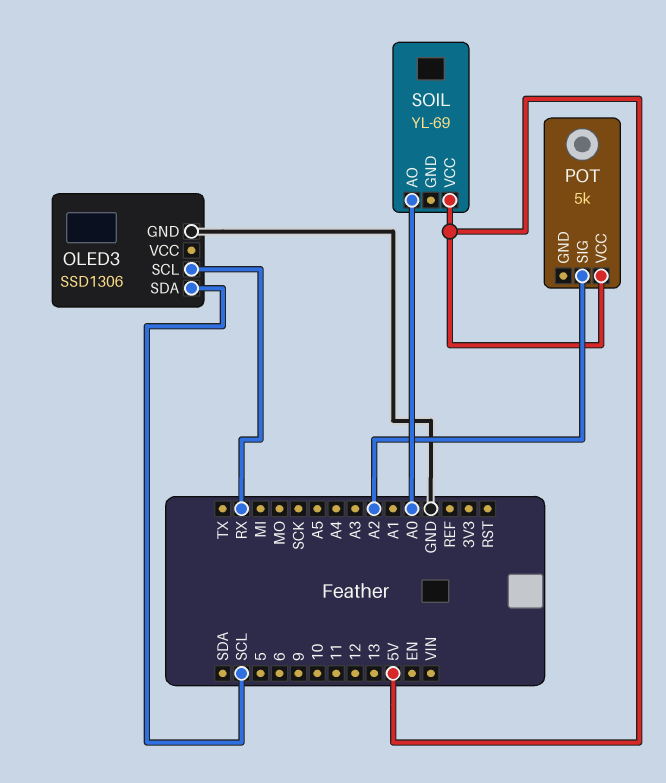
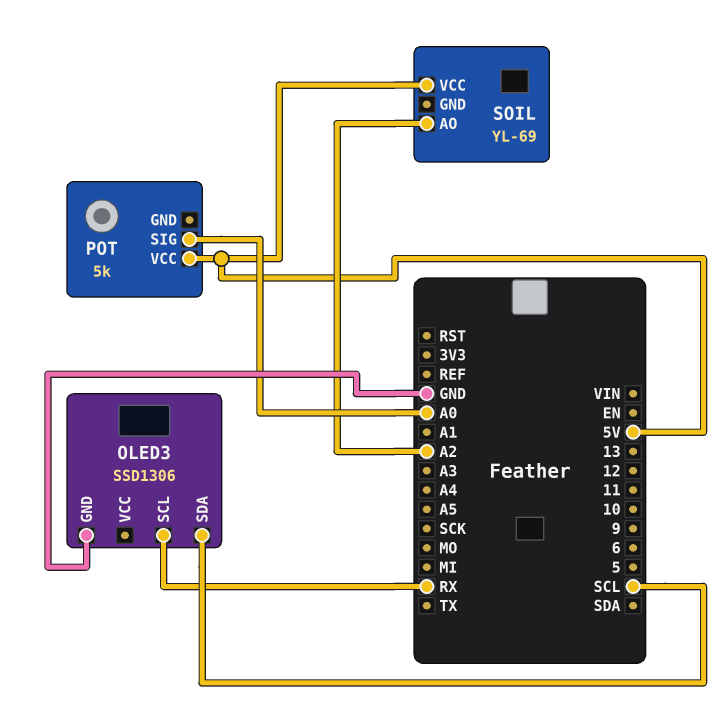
POT pin SIG: A2 -> A0
SOIL pin AO: A0 -> A2

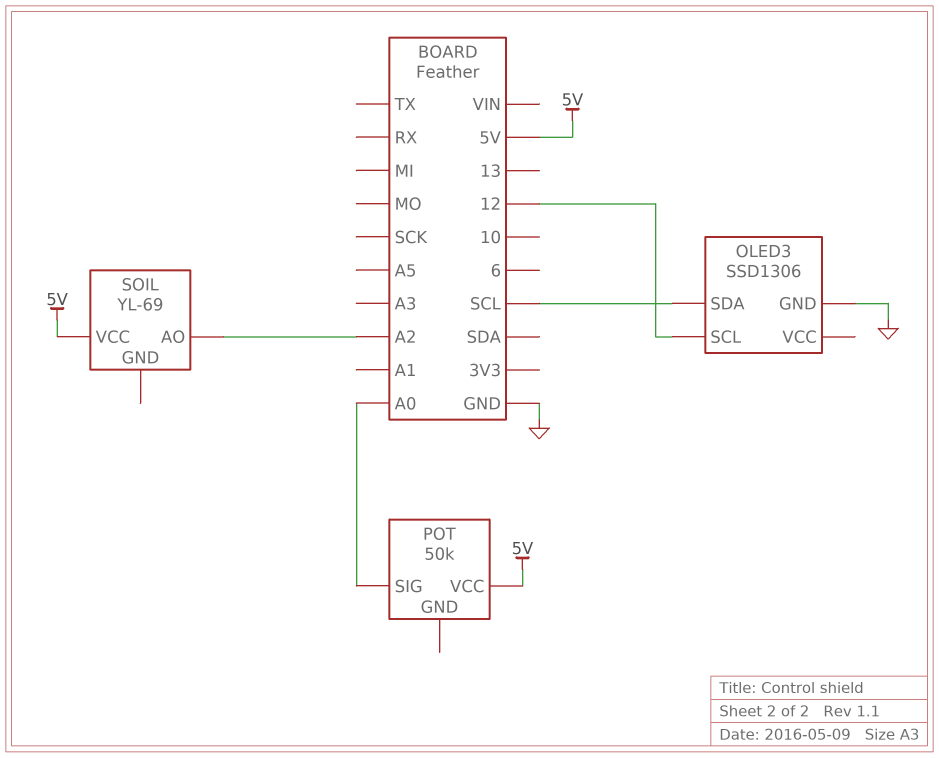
OLED3 pin SCL: RX -> 12
POT: 5k -> 50k

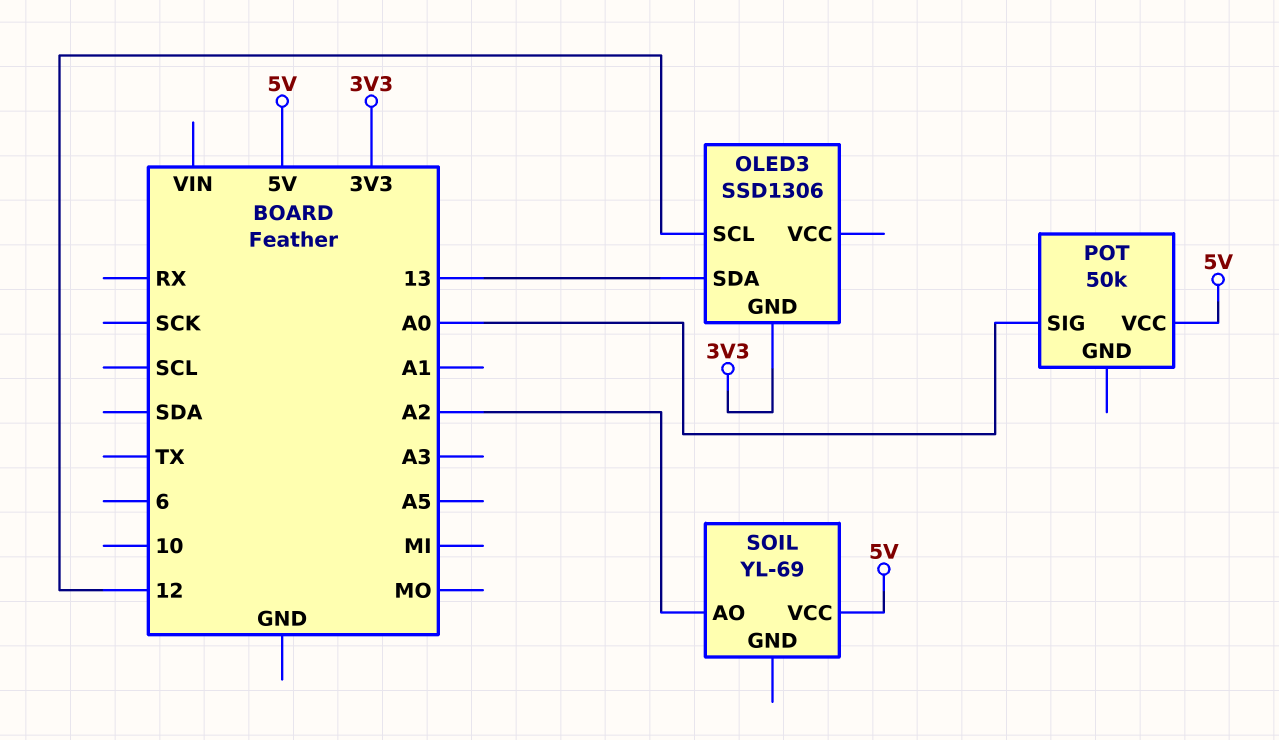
OLED3 pin GND: GND -> 3V3
OLED3 pin SDA: SCL -> 13

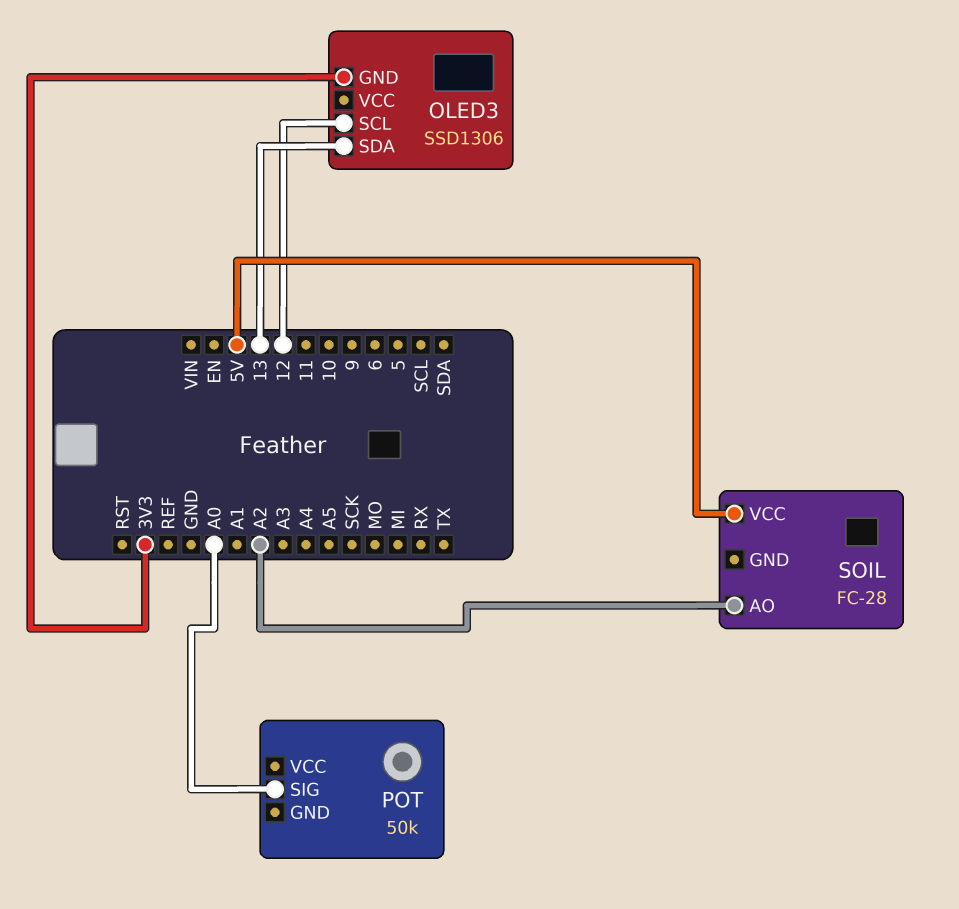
POT pin VCC: 5V -> none
SOIL: YL-69 -> FC-28

